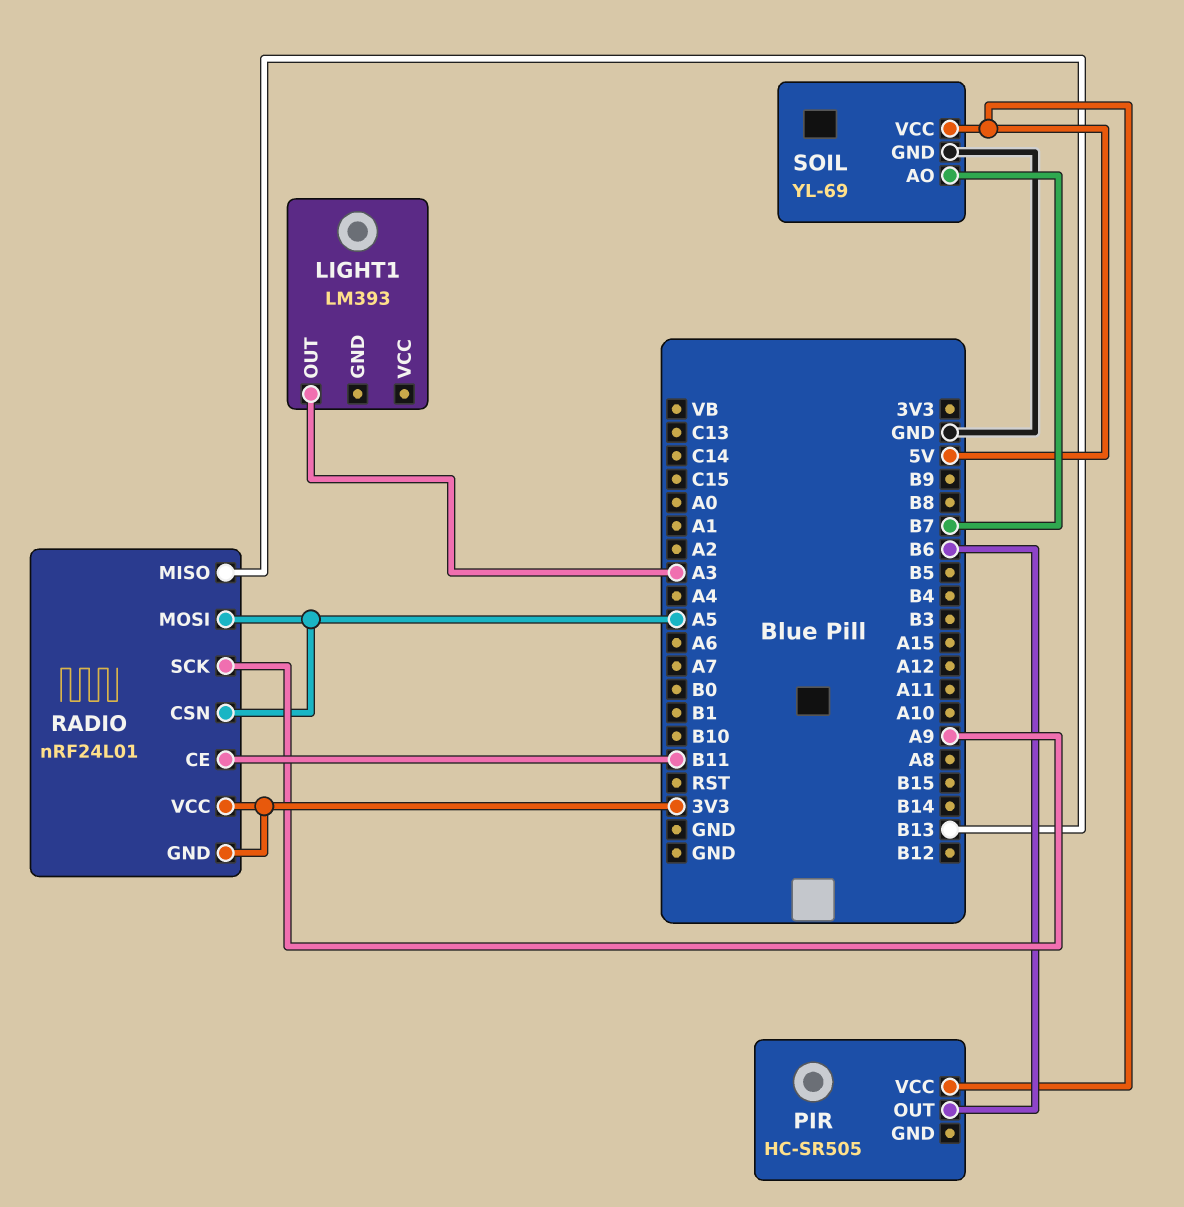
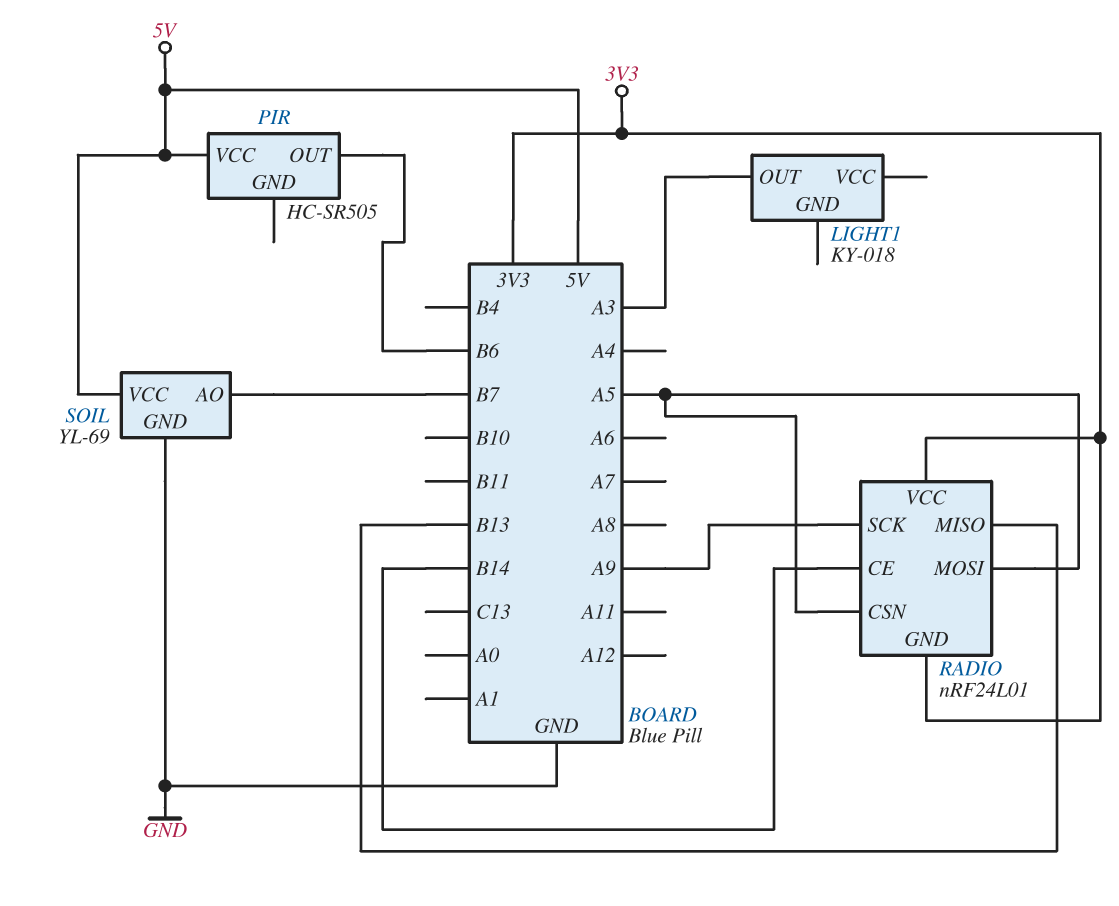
LIGHT1: LM393 -> KY-018
RADIO pin CE: B11 -> B14

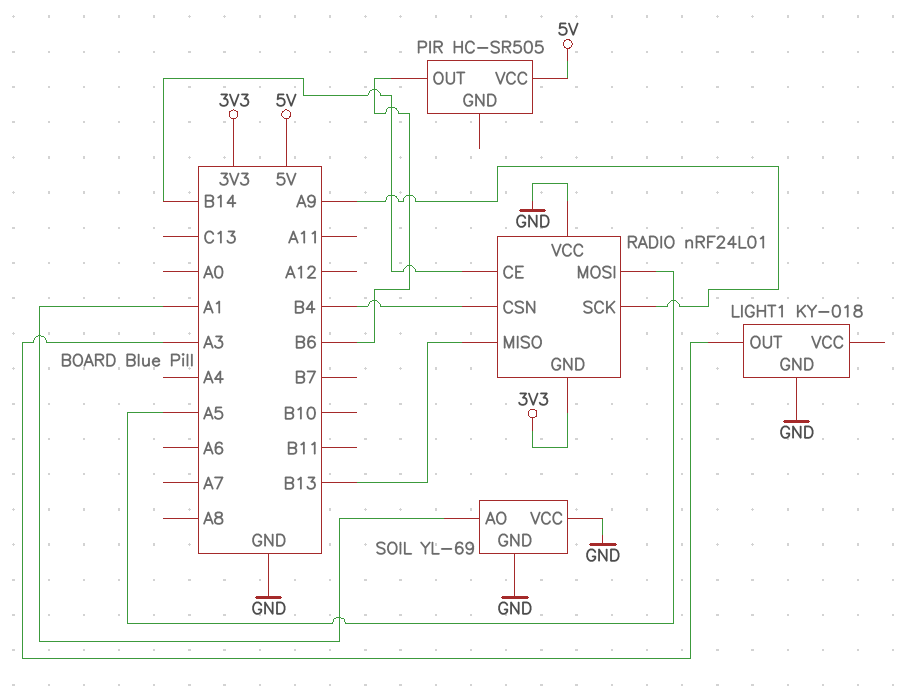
LIGHT1 pin GND: none -> GND
RADIO pin CSN: A5 -> B4
RADIO pin VCC: 3V3 -> GND
SOIL pin AO: B7 -> A1
SOIL pin VCC: 5V -> GND

